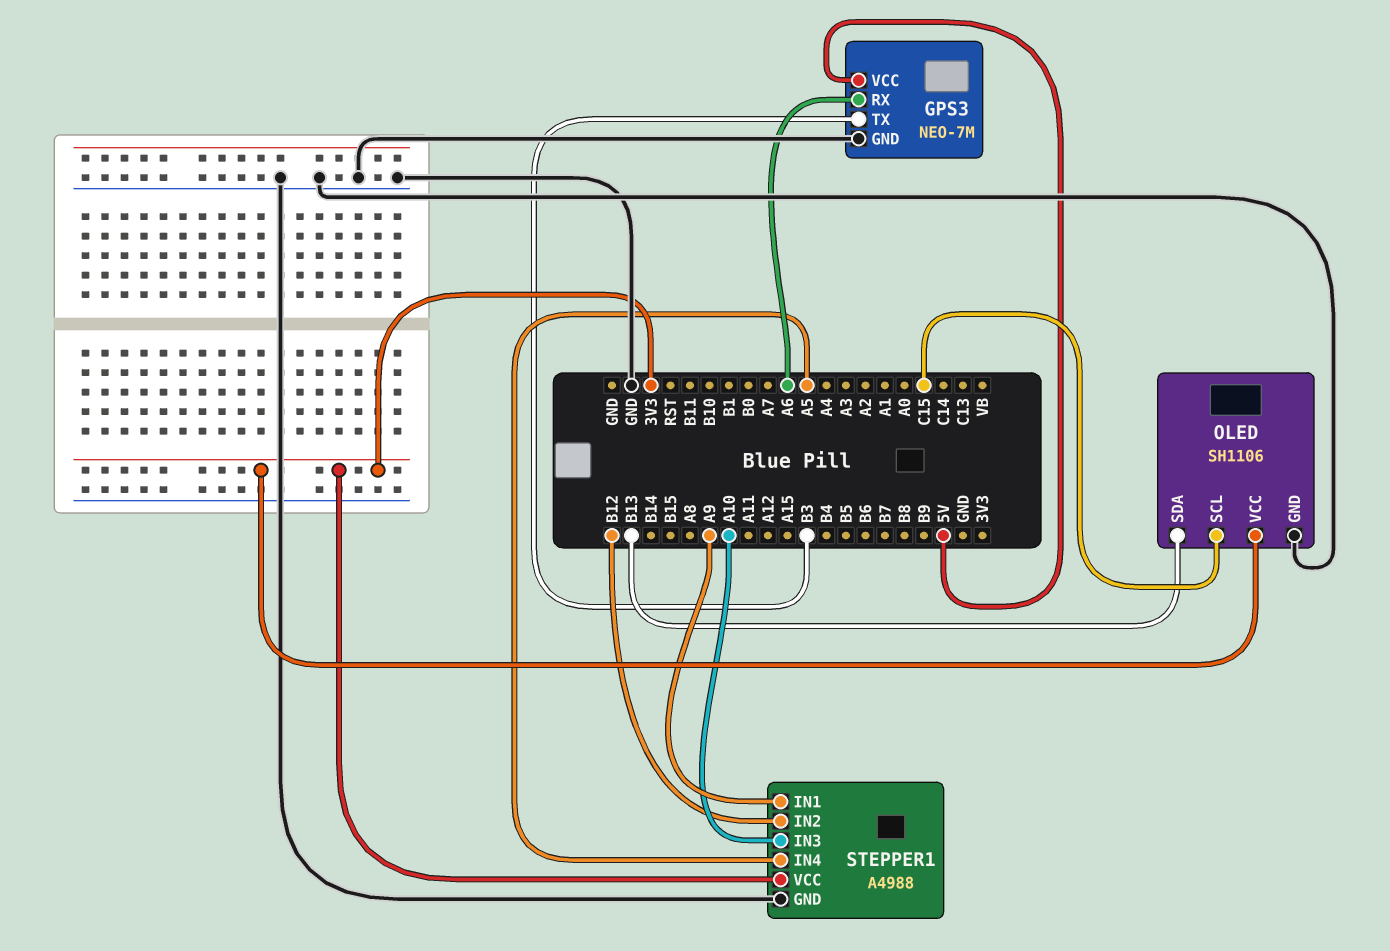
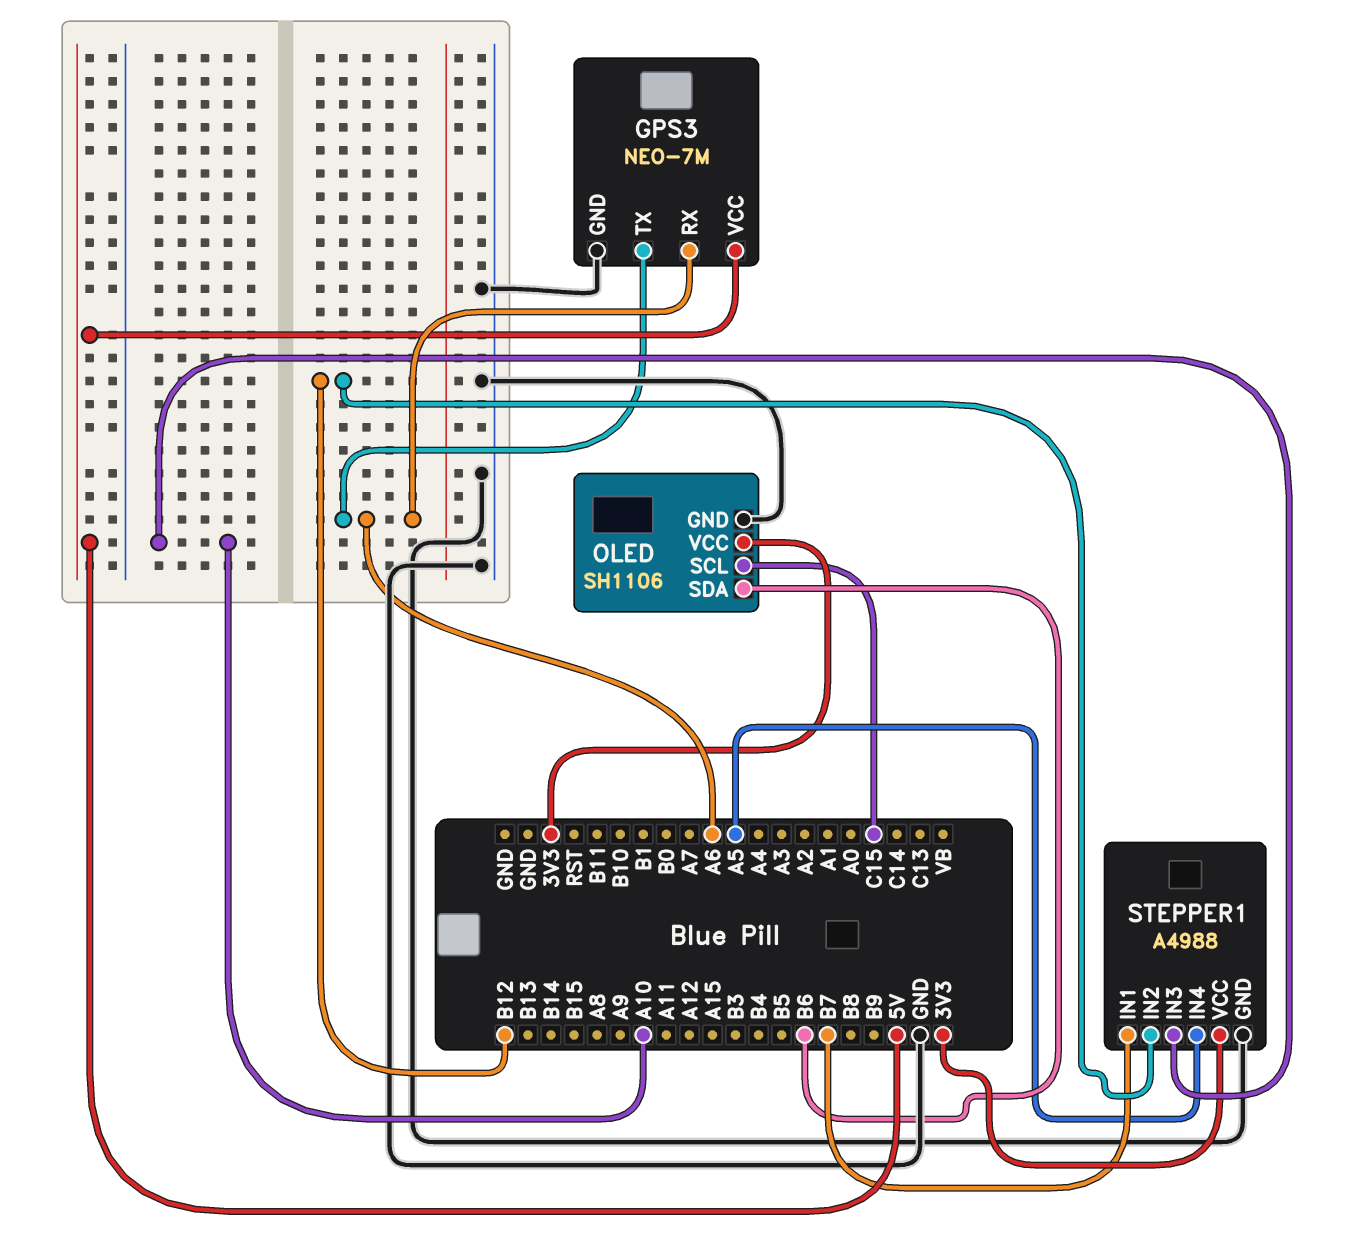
GPS3 pin TX: B3 -> A6
OLED pin SDA: B13 -> B6
STEPPER1 pin IN1: A9 -> B7

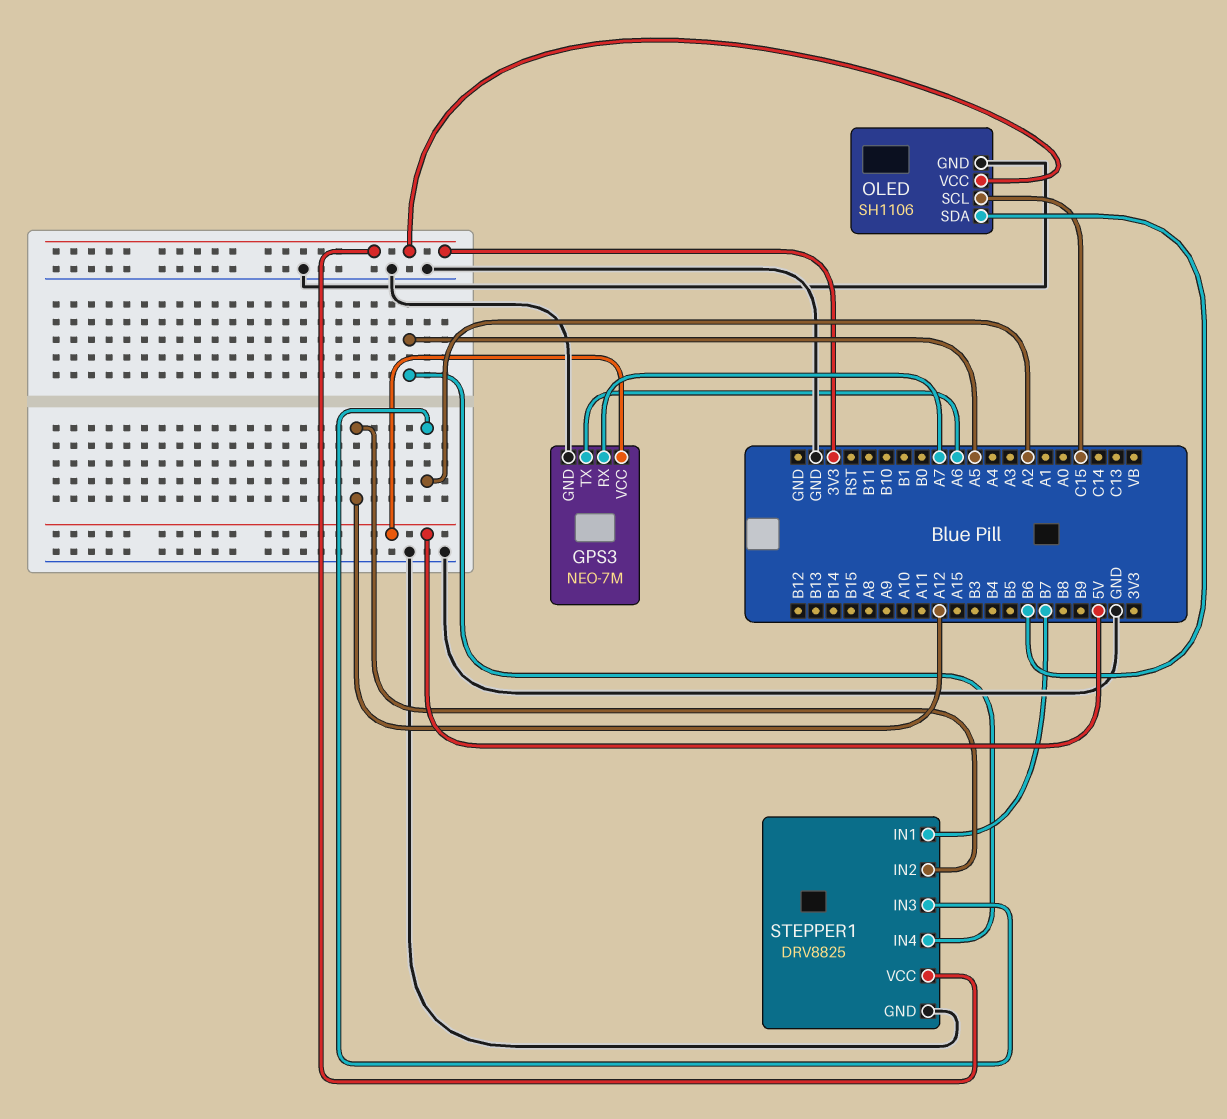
GPS3 pin RX: A6 -> A7
STEPPER1: A4988 -> DRV8825
STEPPER1 pin IN2: B12 -> A12
STEPPER1 pin IN3: A10 -> A2

